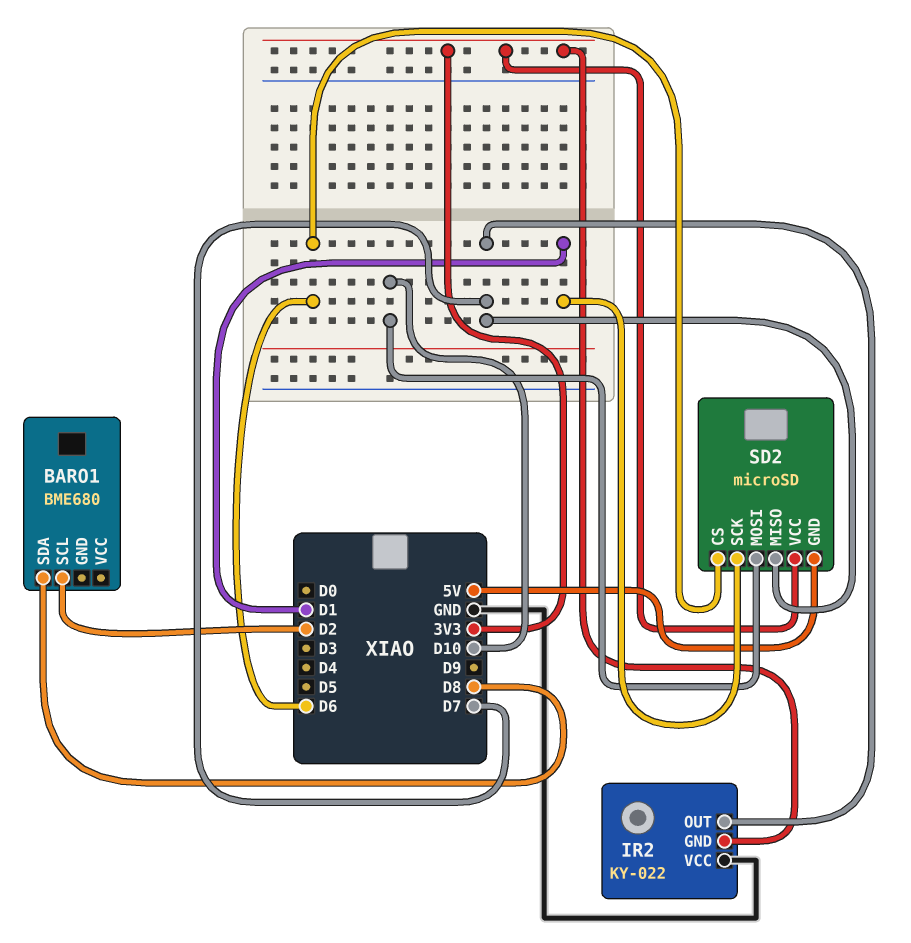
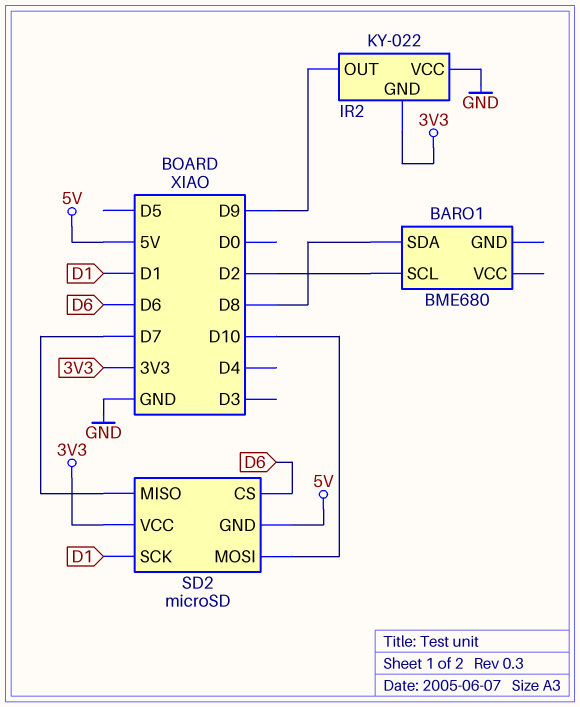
IR2 pin OUT: D7 -> D9

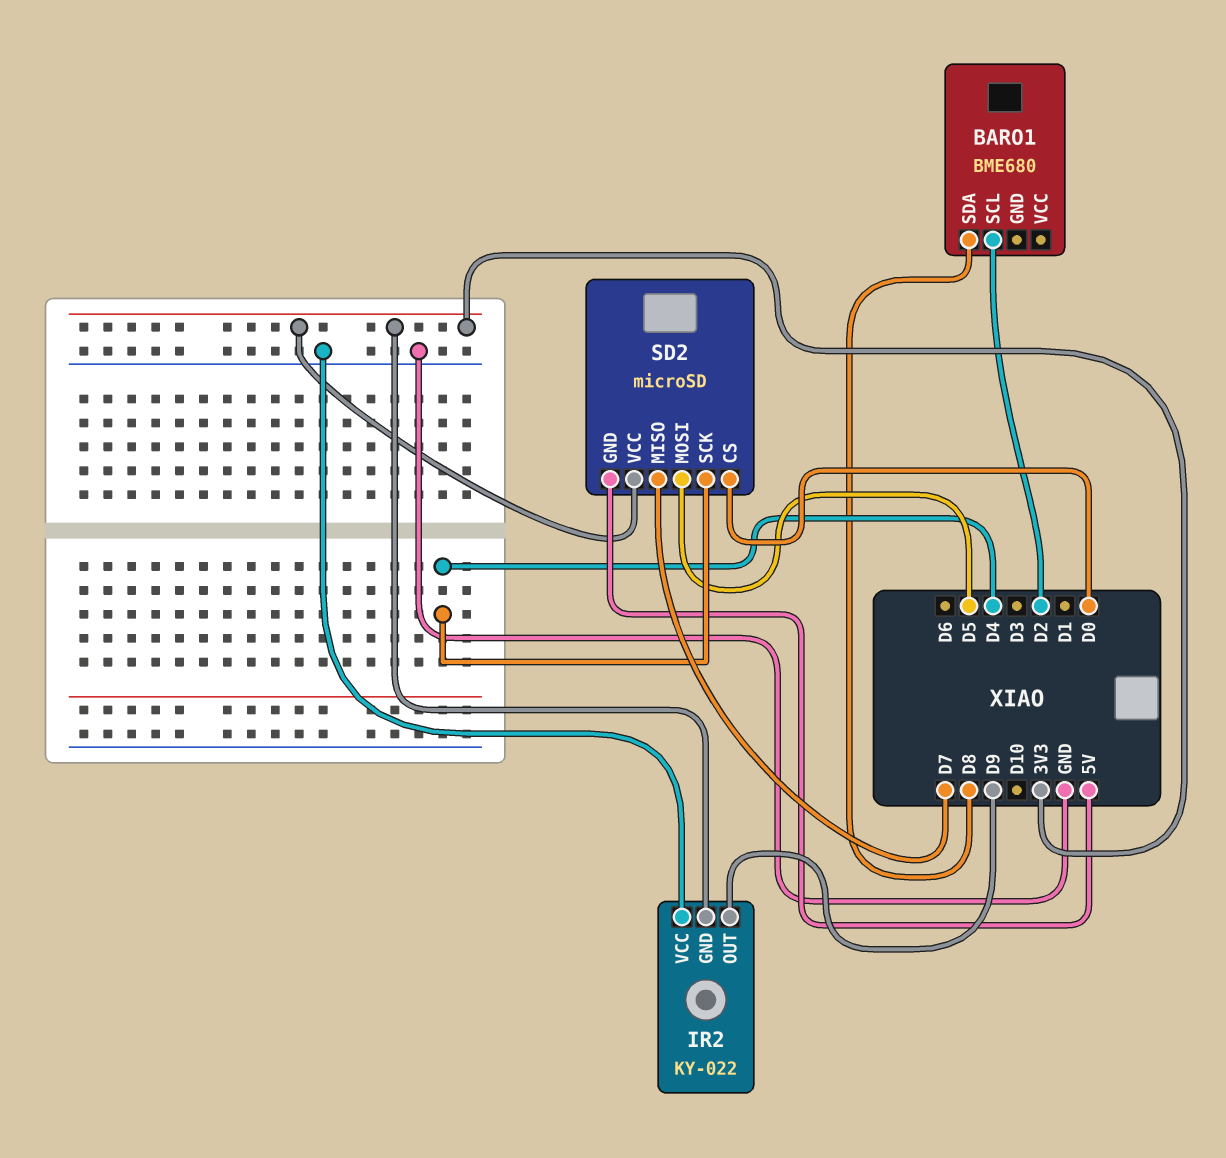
SD2 pin CS: D6 -> D0
SD2 pin MOSI: D10 -> D5
SD2 pin SCK: D1 -> D4

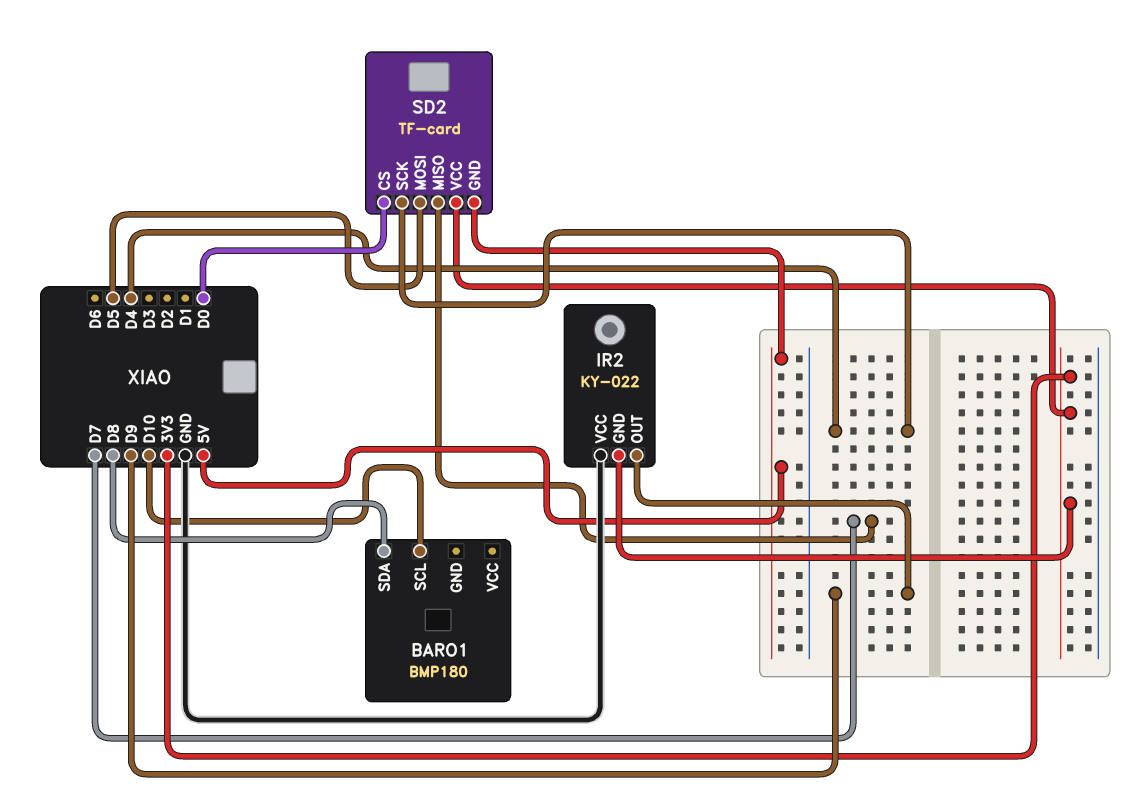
BARO1: BME680 -> BMP180
BARO1 pin SCL: D2 -> D10
SD2: microSD -> TF-card

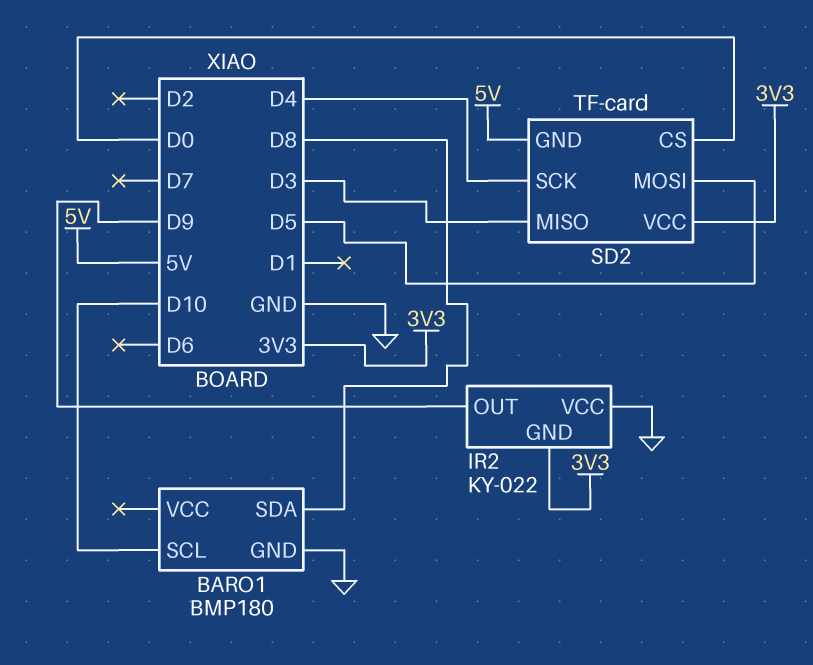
BARO1 pin GND: none -> GND
SD2 pin MISO: D7 -> D3

